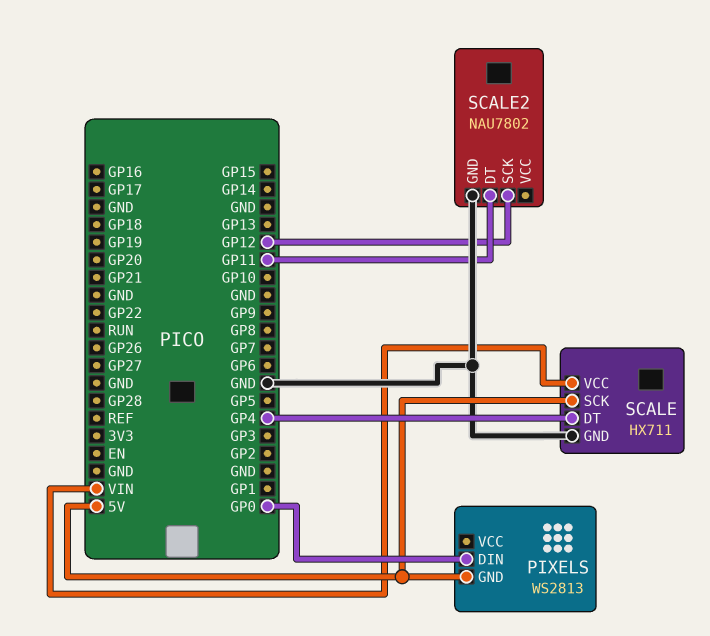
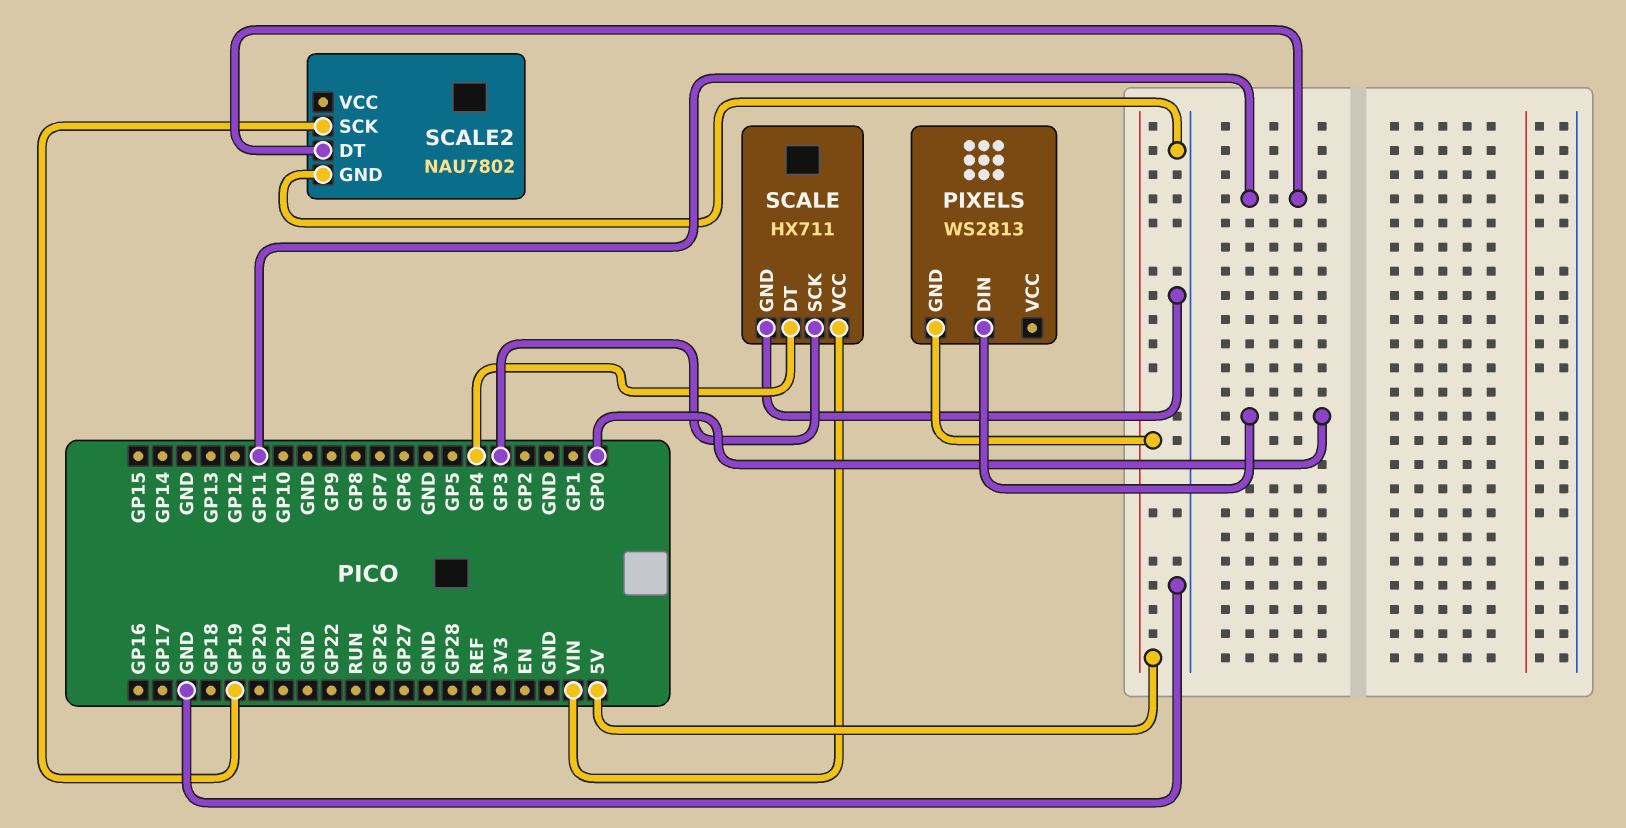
SCALE pin SCK: 5V -> GP3
SCALE2 pin SCK: GP12 -> GP19

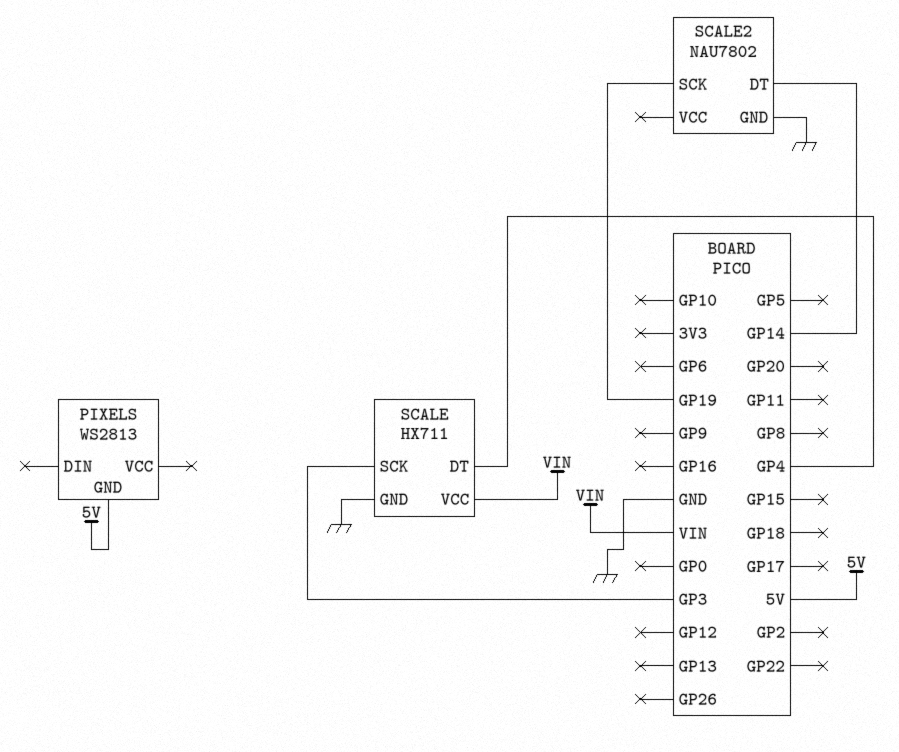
PIXELS pin DIN: GP0 -> none
SCALE2 pin DT: GP11 -> GP14

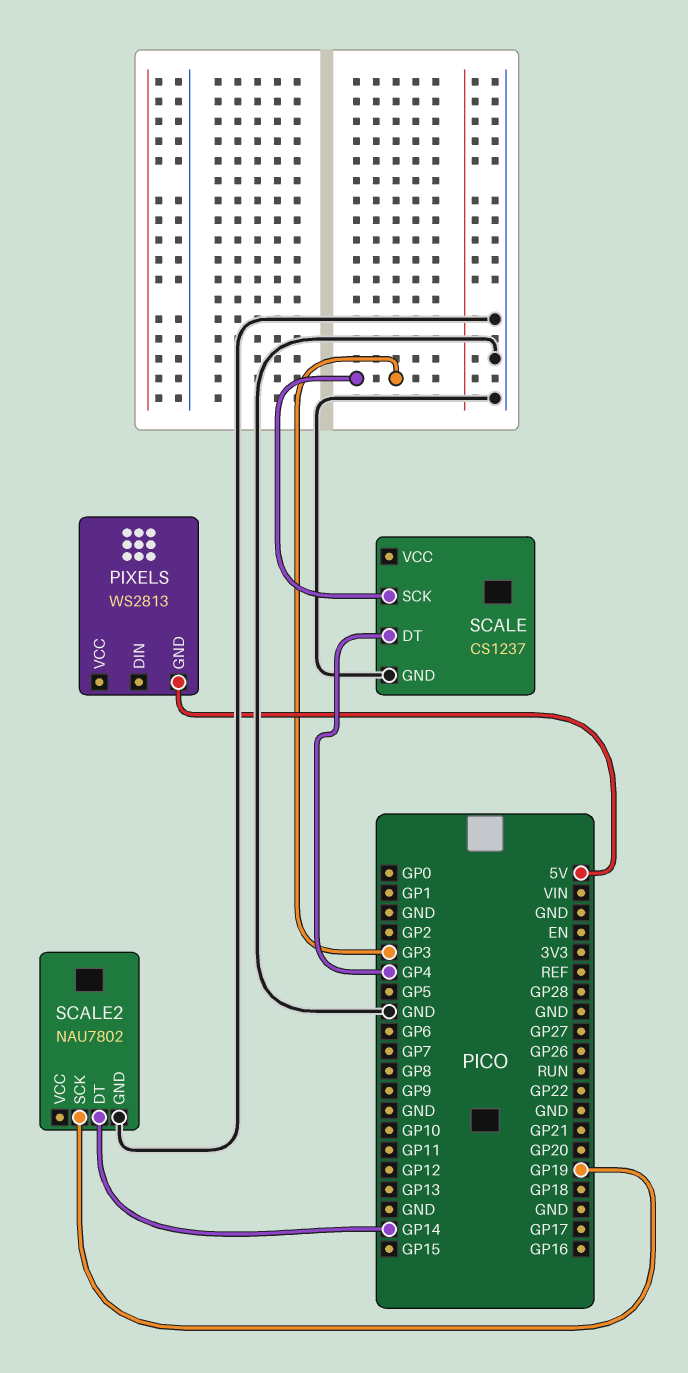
SCALE: HX711 -> CS1237
SCALE pin VCC: VIN -> none

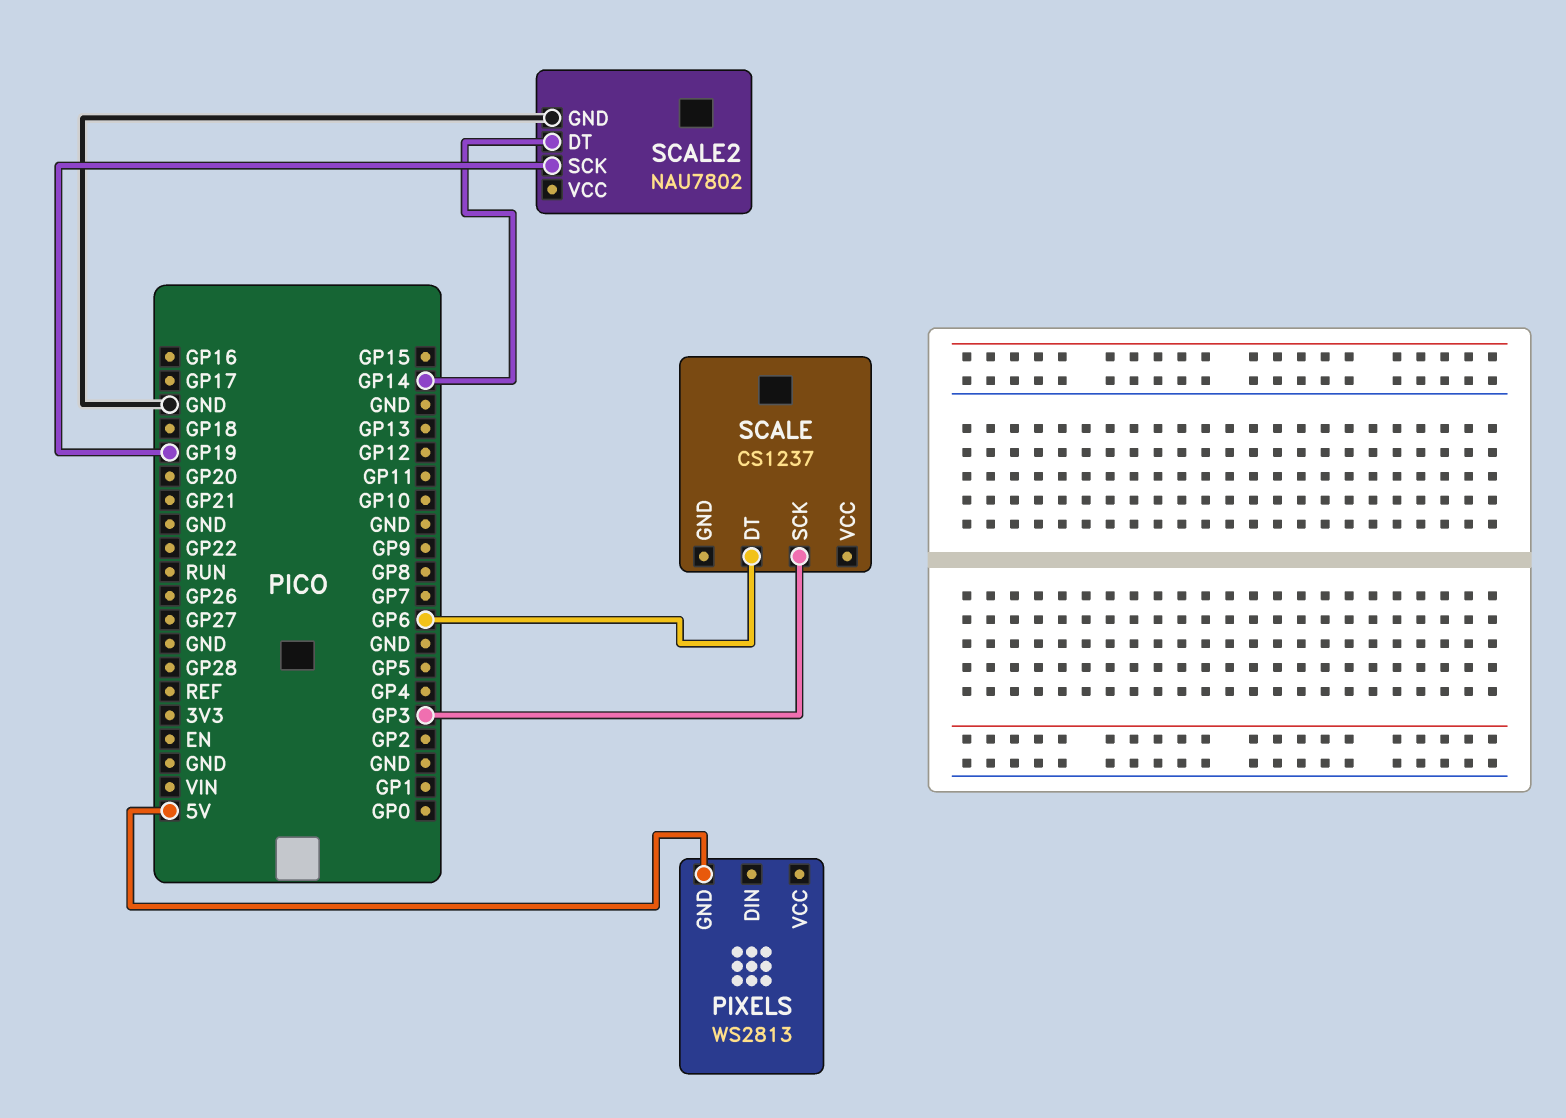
SCALE pin DT: GP4 -> GP6
SCALE pin GND: GND -> none

